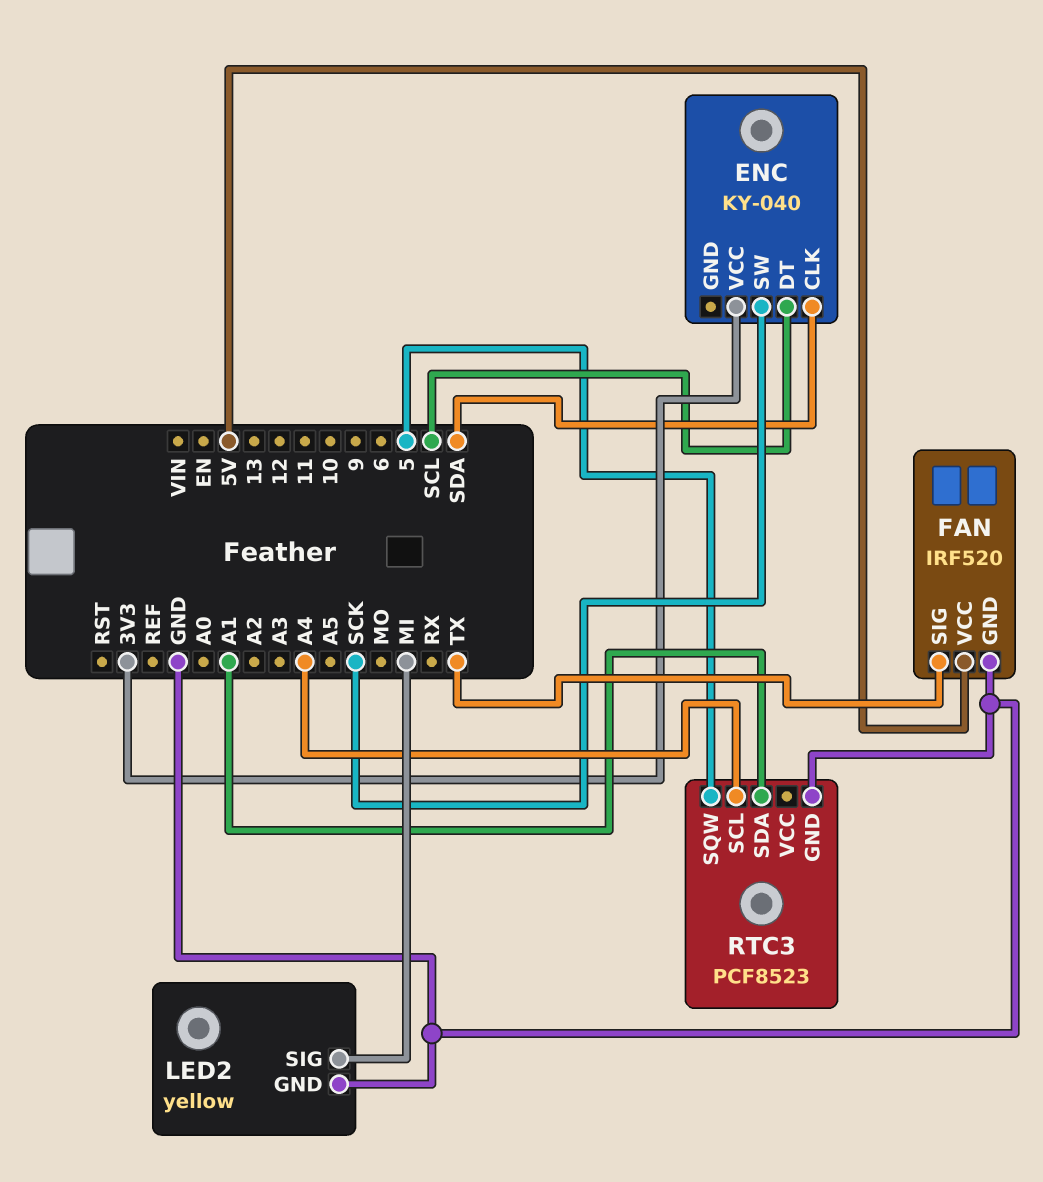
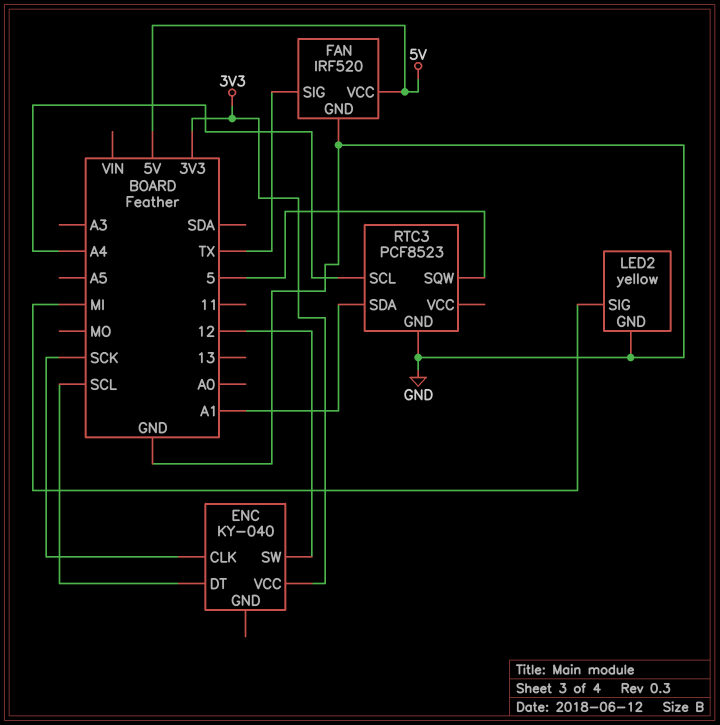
ENC pin CLK: SDA -> SCK
ENC pin SW: SCK -> 12

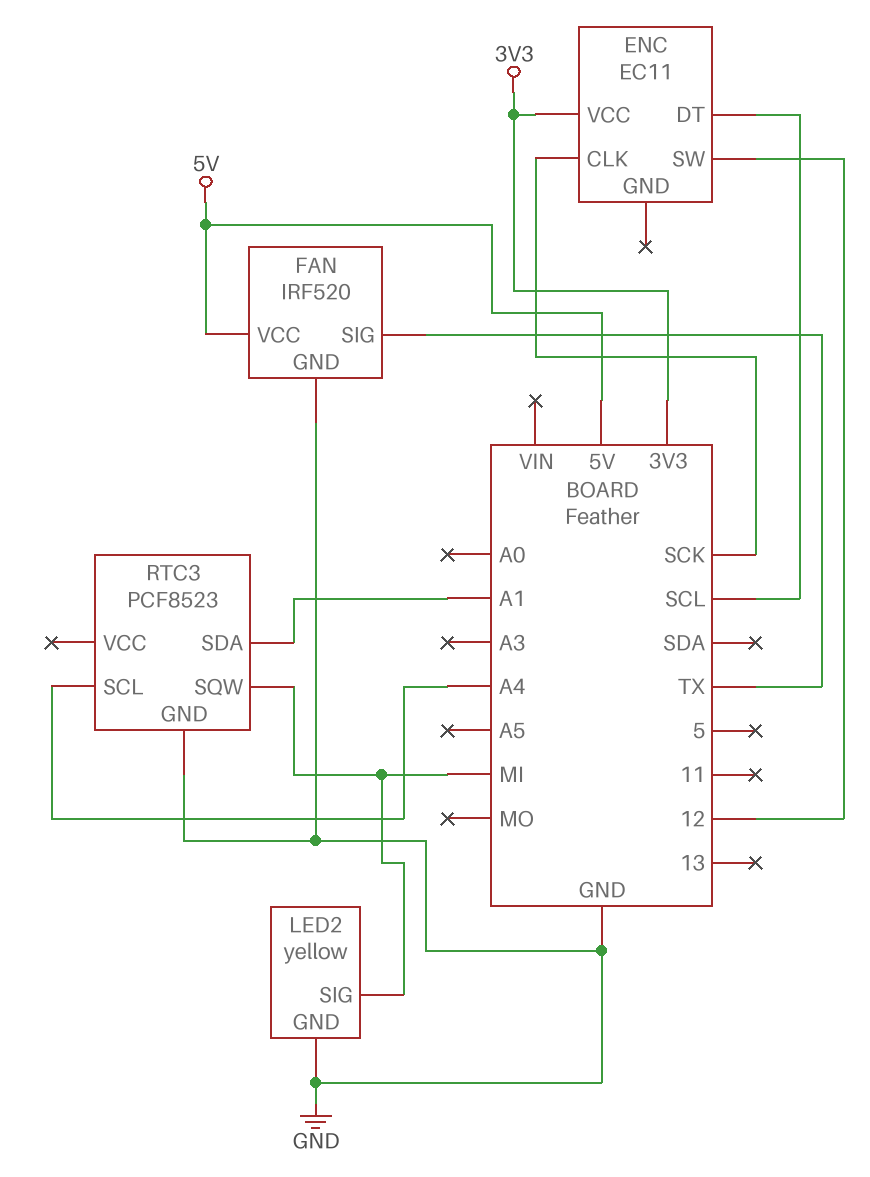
ENC: KY-040 -> EC11
RTC3 pin SQW: 5 -> MI

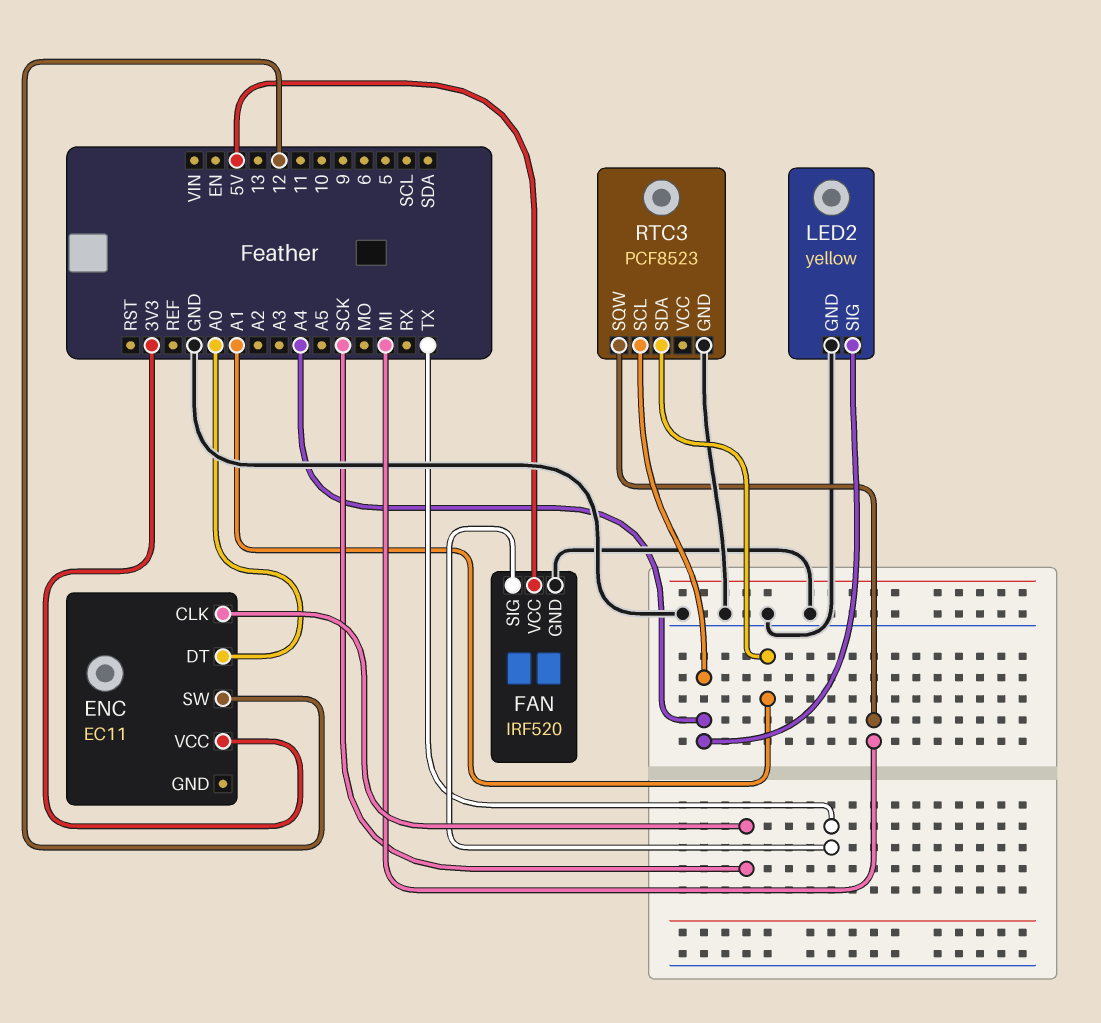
ENC pin DT: SCL -> A0
LED2 pin SIG: MI -> A4

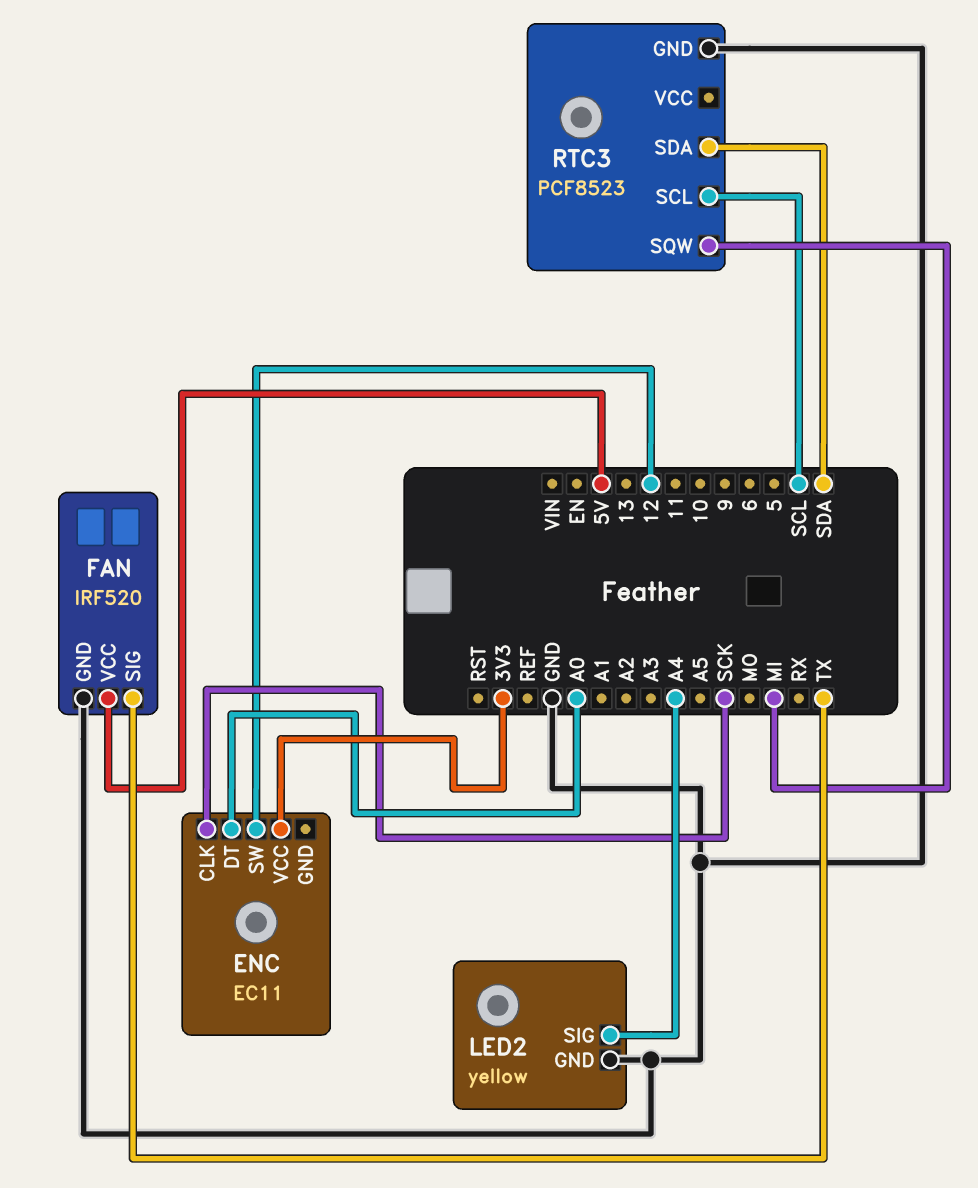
RTC3 pin SCL: A4 -> SCL
RTC3 pin SDA: A1 -> SDA

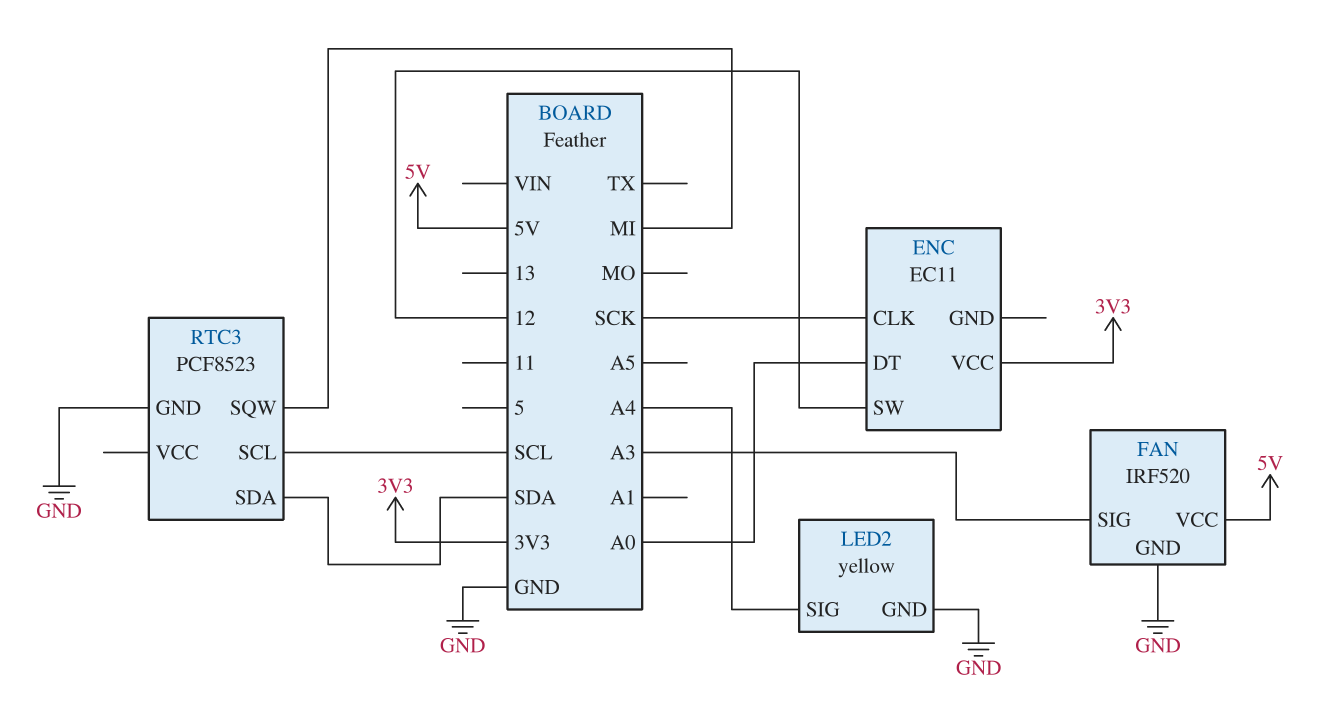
FAN pin SIG: TX -> A3

